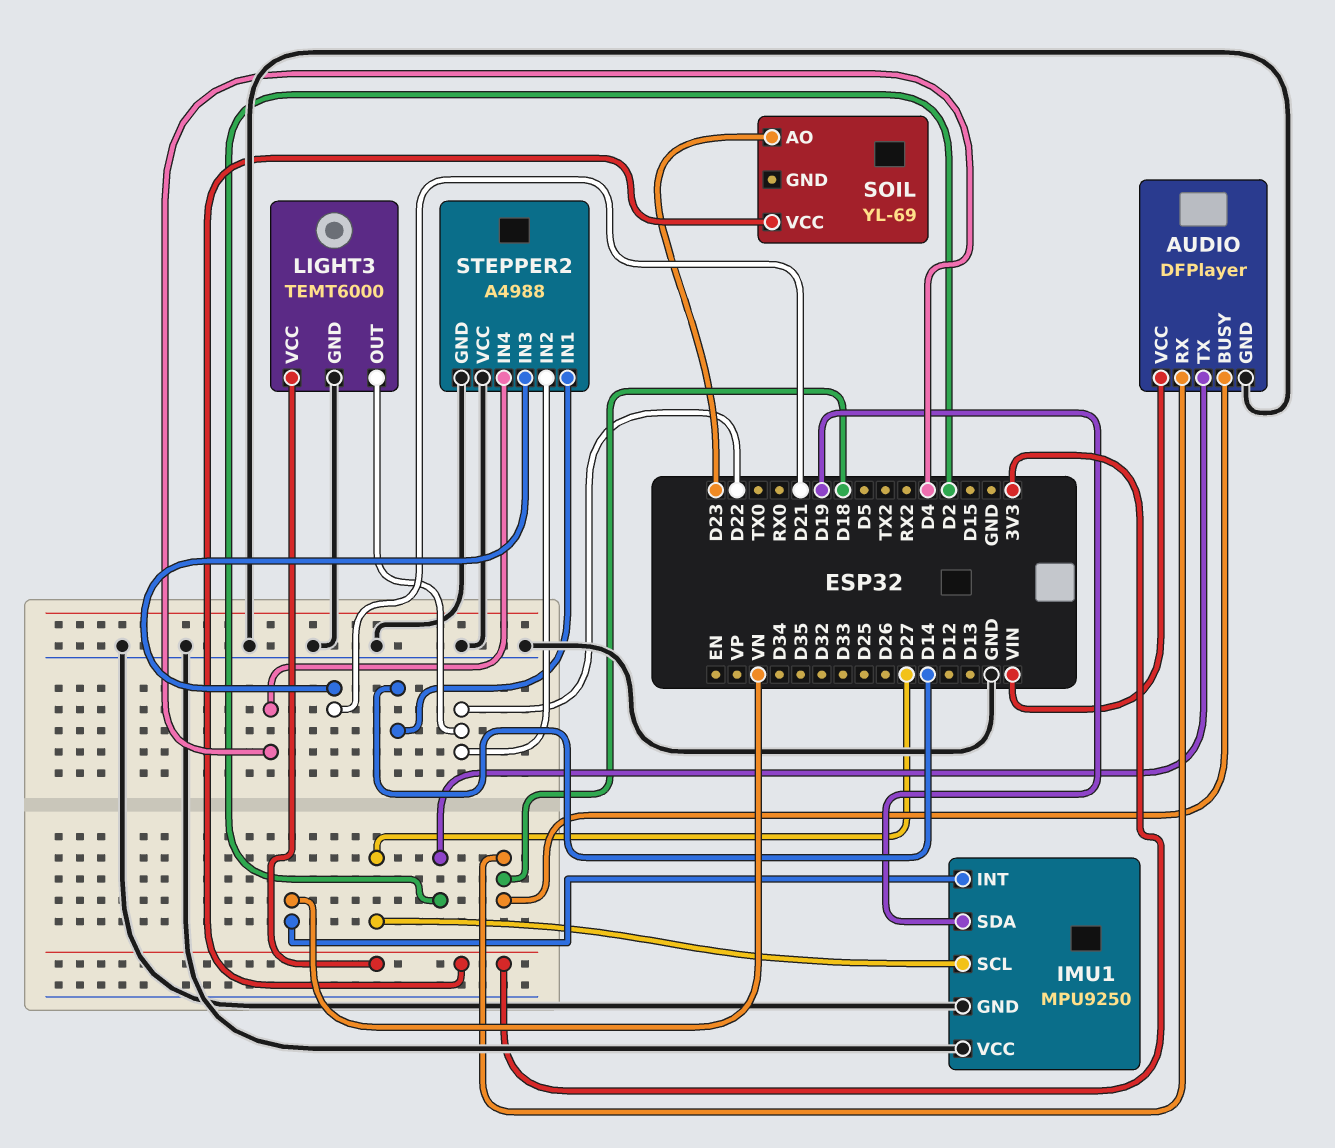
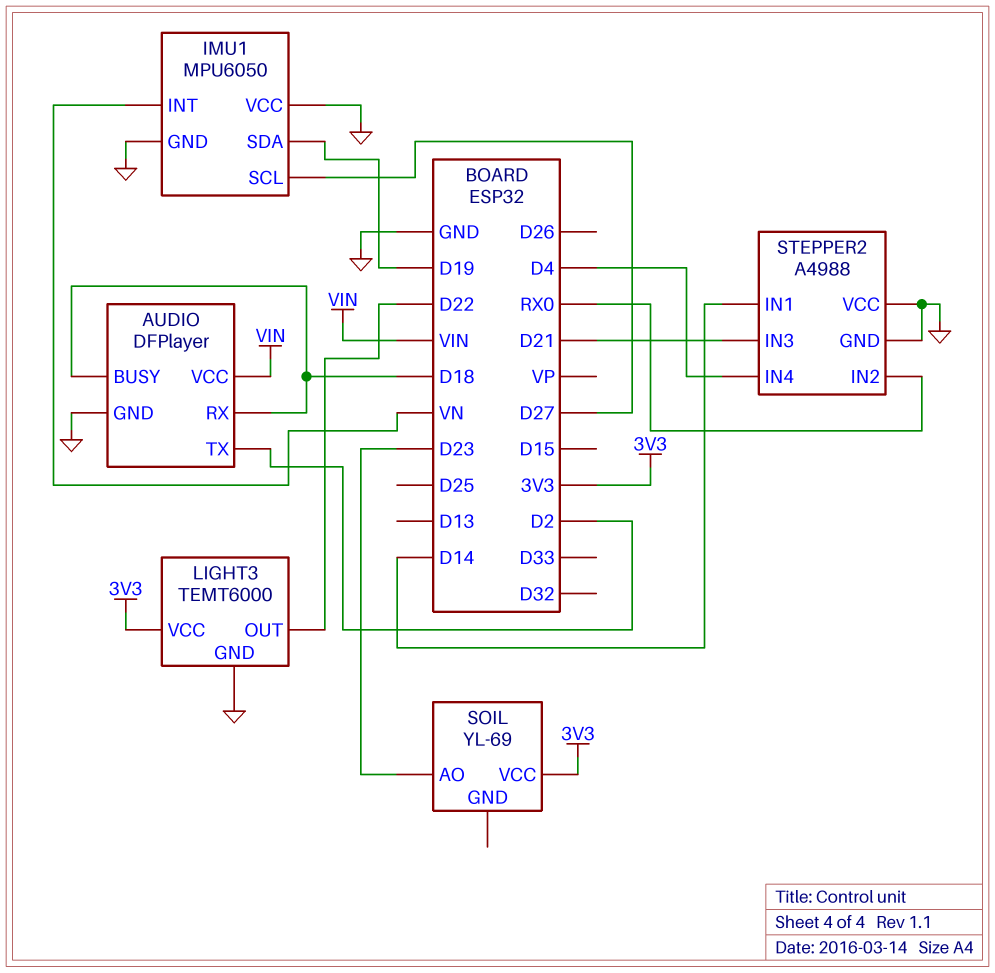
IMU1: MPU9250 -> MPU6050
STEPPER2 pin IN2: D22 -> RX0

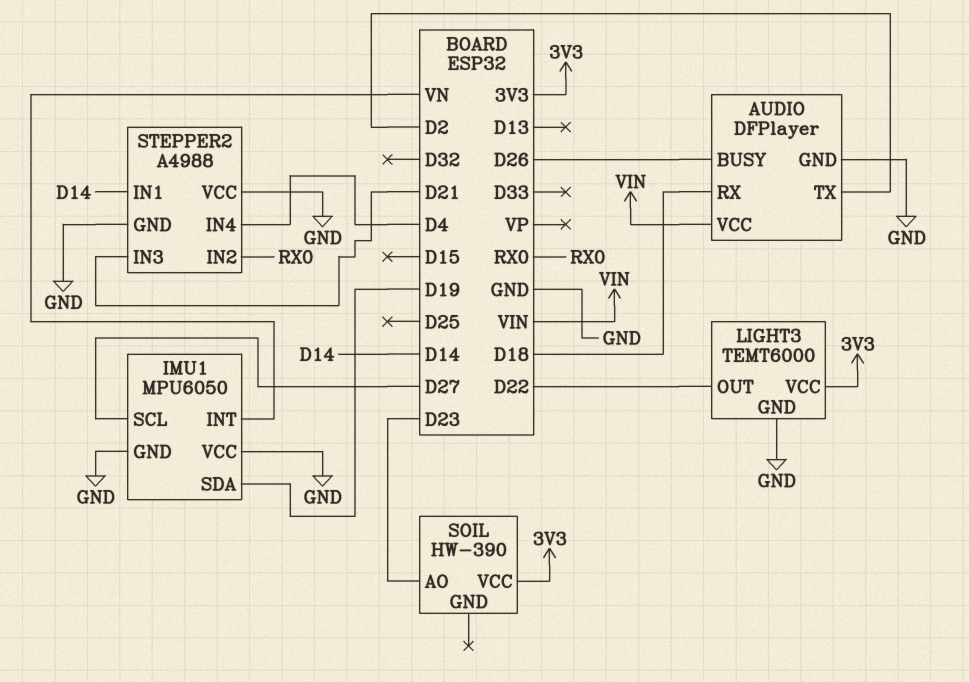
AUDIO pin BUSY: D18 -> D26
SOIL: YL-69 -> HW-390

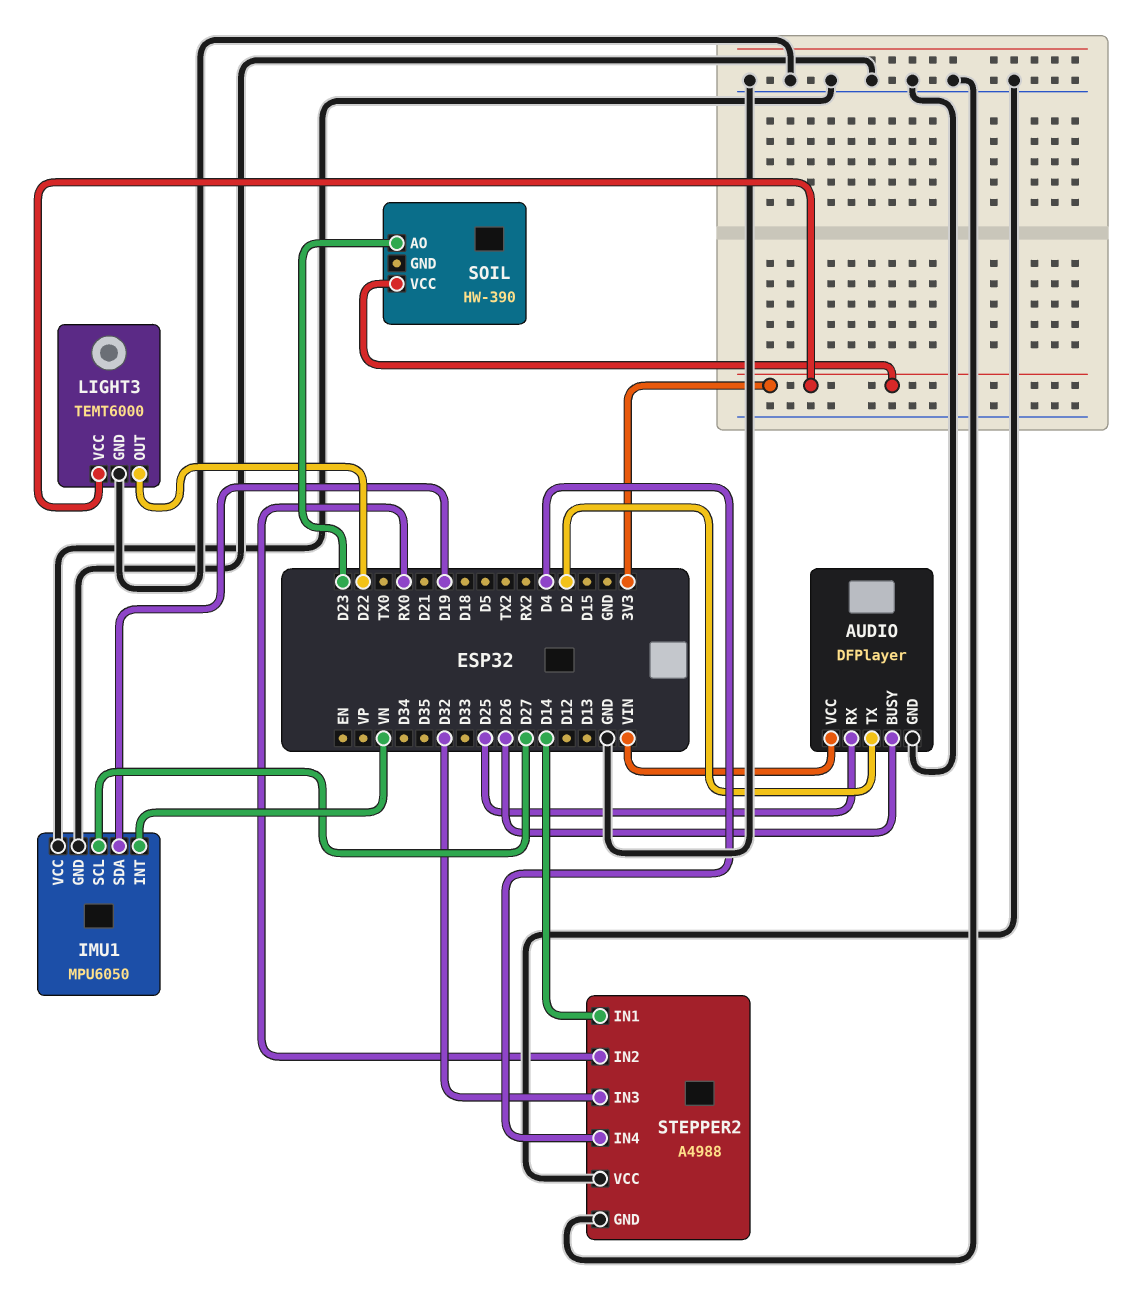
AUDIO pin RX: D18 -> D25
STEPPER2 pin IN3: D21 -> D32

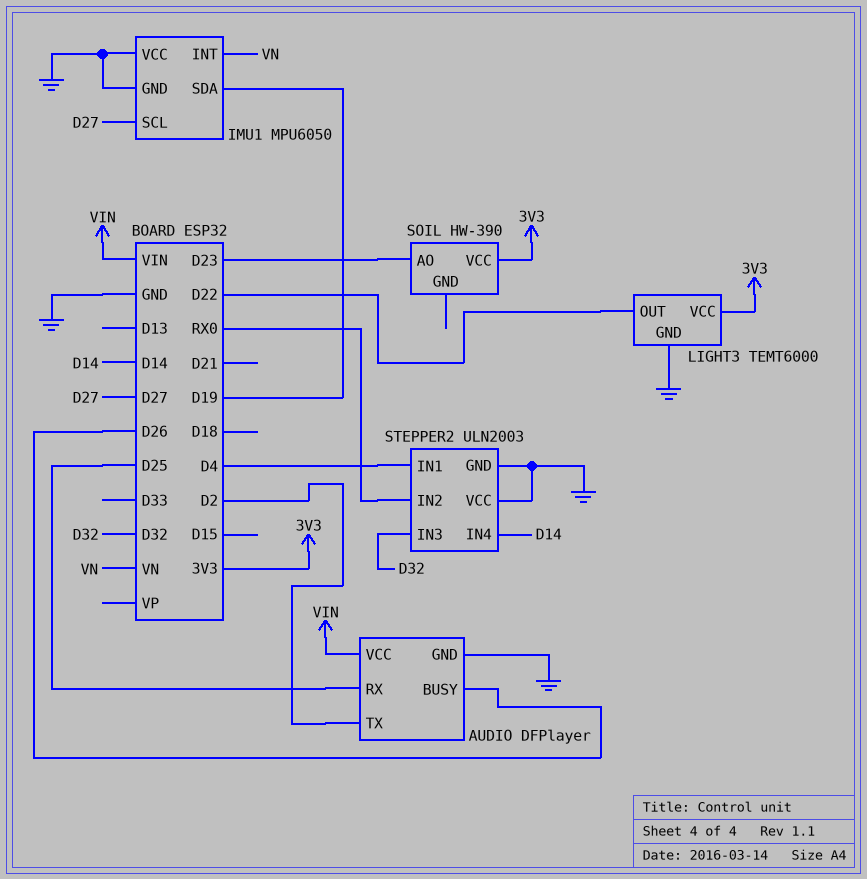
STEPPER2: A4988 -> ULN2003
STEPPER2 pin IN1: D14 -> D4
STEPPER2 pin IN4: D4 -> D14

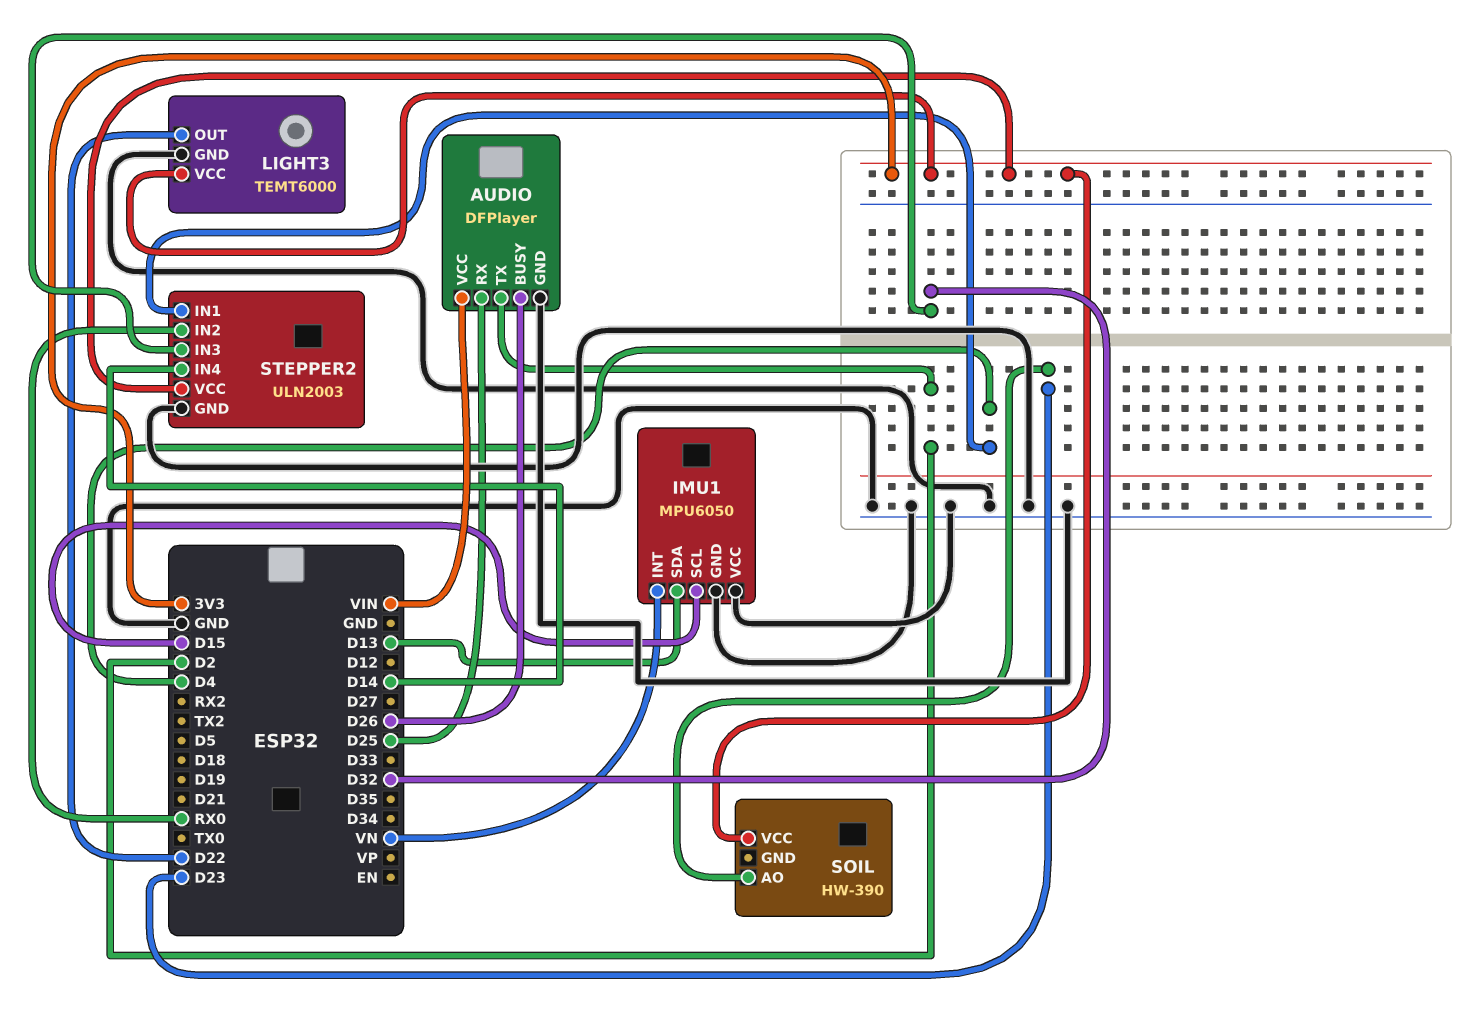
IMU1 pin SCL: D27 -> D15
IMU1 pin SDA: D19 -> D13
STEPPER2 pin VCC: GND -> 3V3

